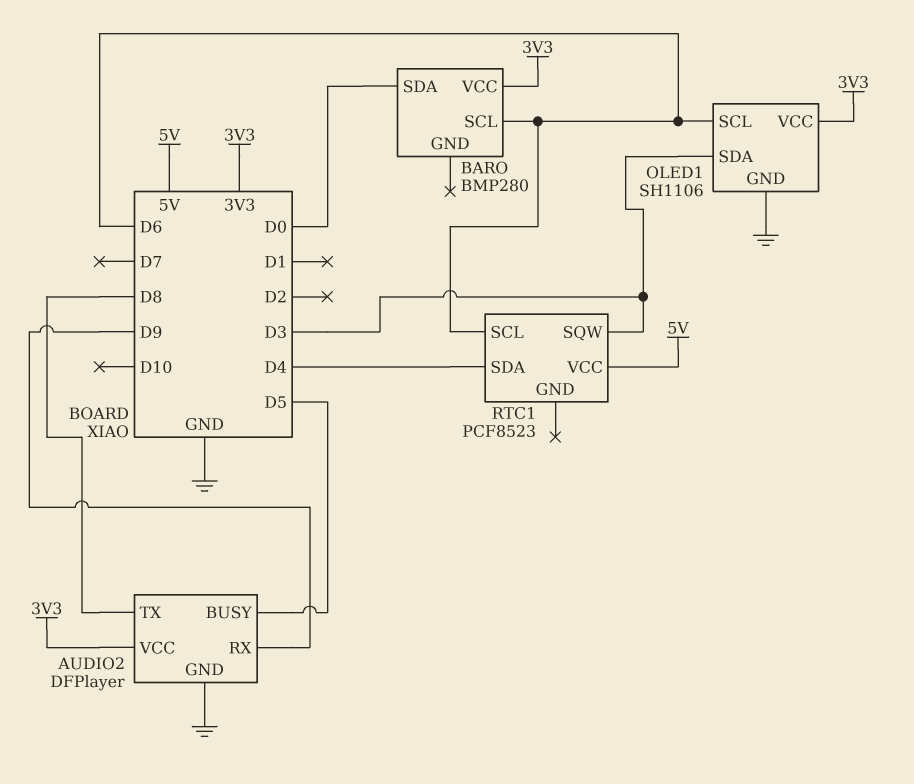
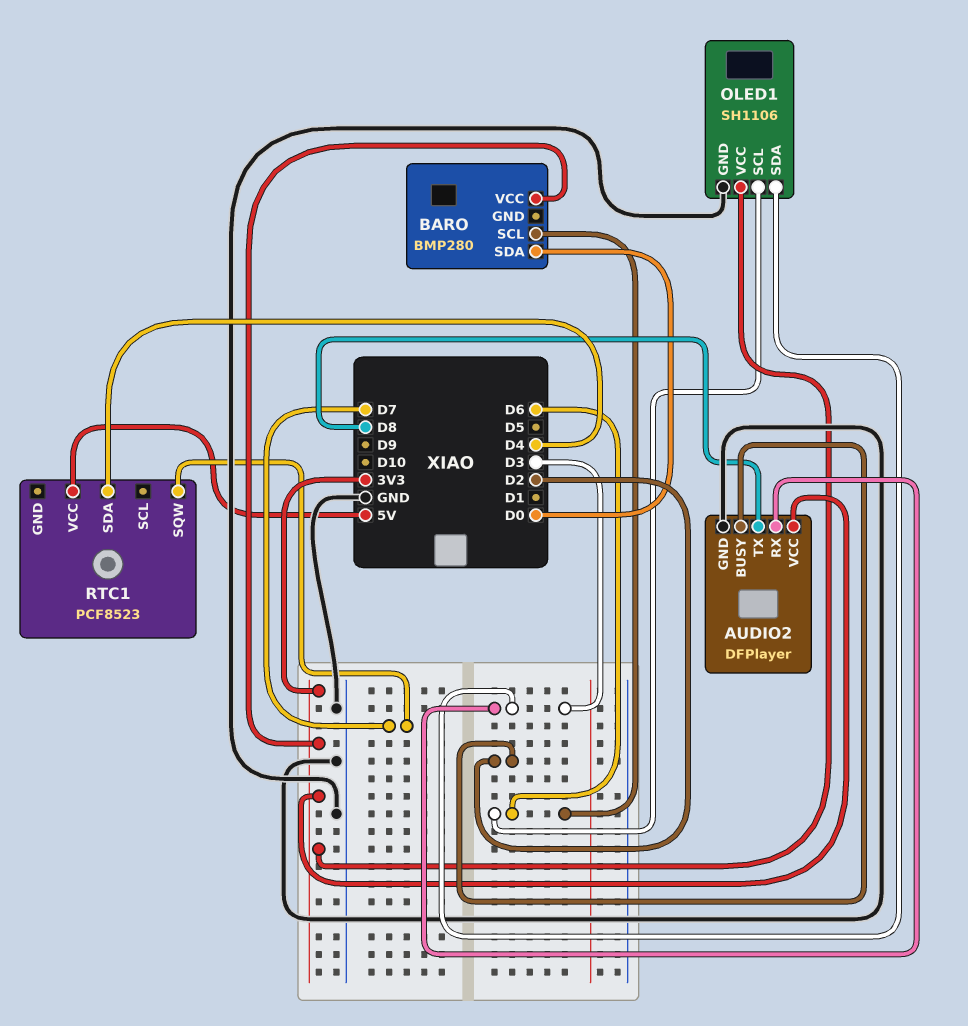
AUDIO2 pin BUSY: D5 -> D2
AUDIO2 pin RX: D9 -> D3
RTC1 pin SCL: D6 -> none
RTC1 pin SQW: D3 -> D7

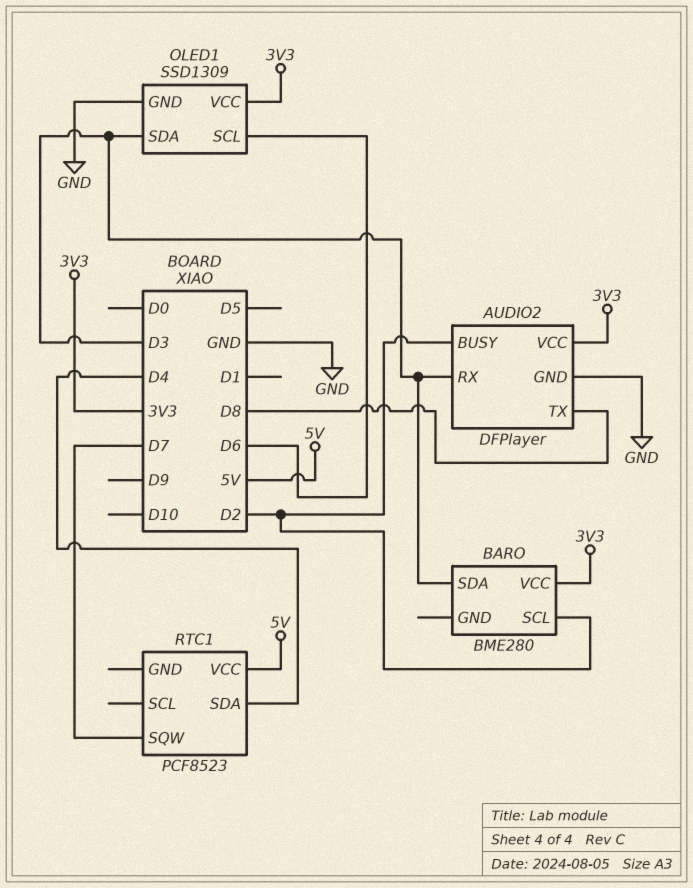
BARO: BMP280 -> BME280
BARO pin SCL: D6 -> D2
BARO pin SDA: D0 -> D3
OLED1: SH1106 -> SSD1309

